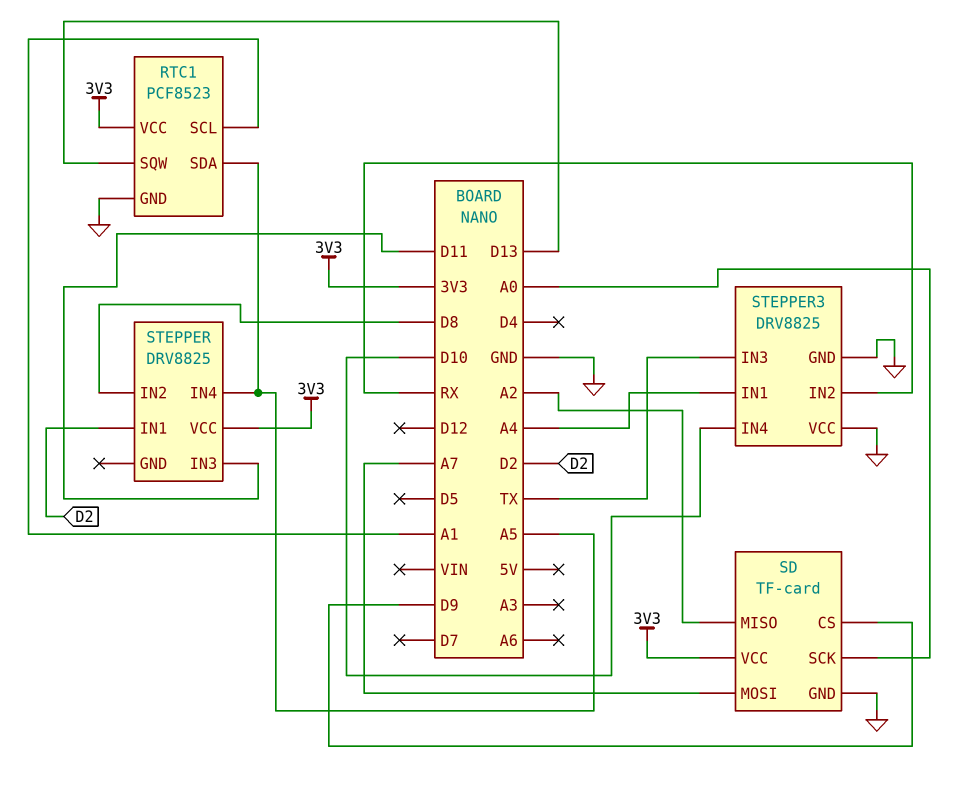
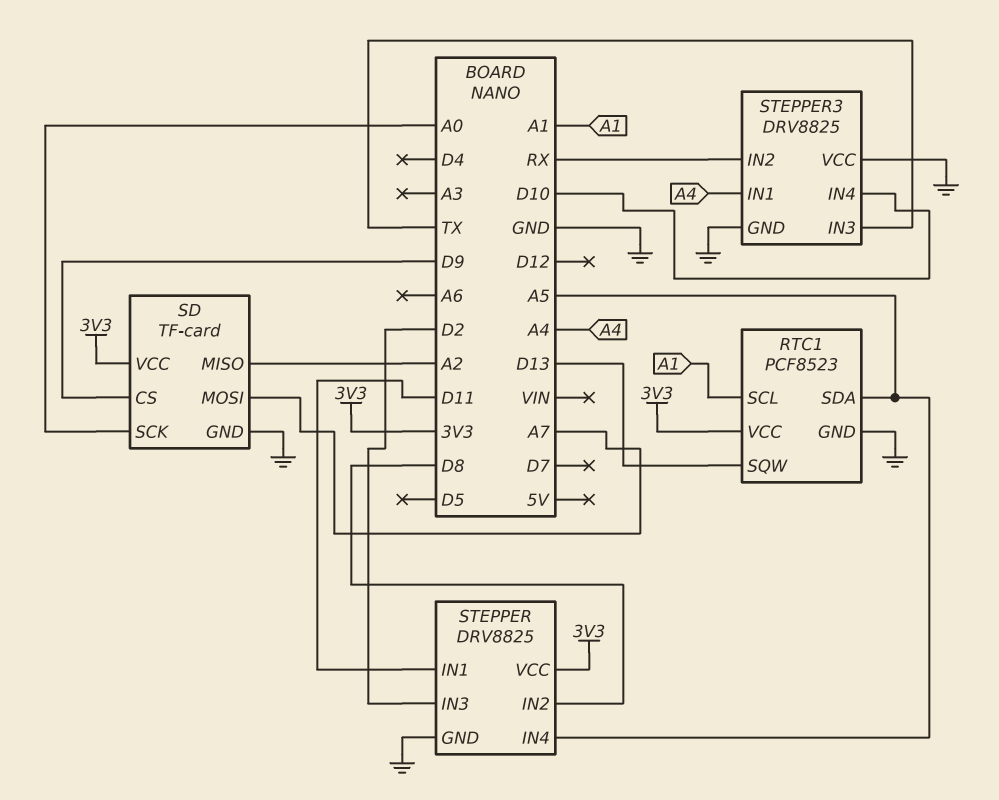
STEPPER pin GND: none -> GND
STEPPER pin IN1: D2 -> D11
STEPPER pin IN3: D11 -> D2

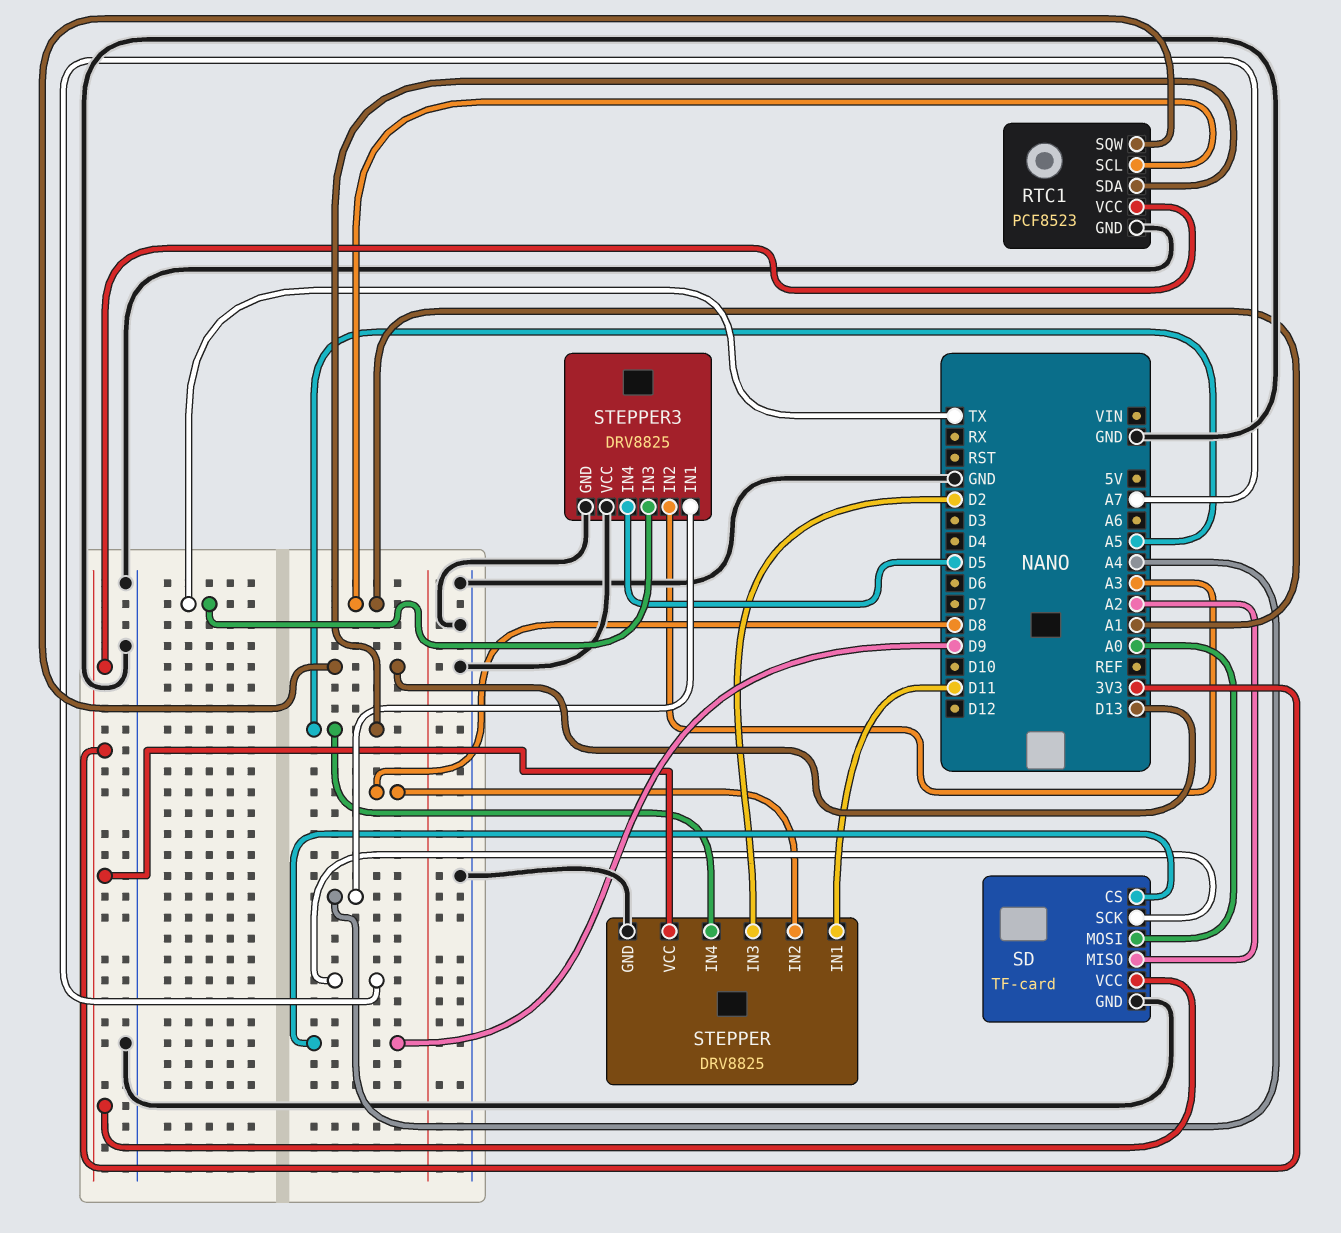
SD pin MOSI: A7 -> A0
SD pin SCK: A0 -> A7
STEPPER3 pin IN2: RX -> A3
STEPPER3 pin IN4: D10 -> D5

